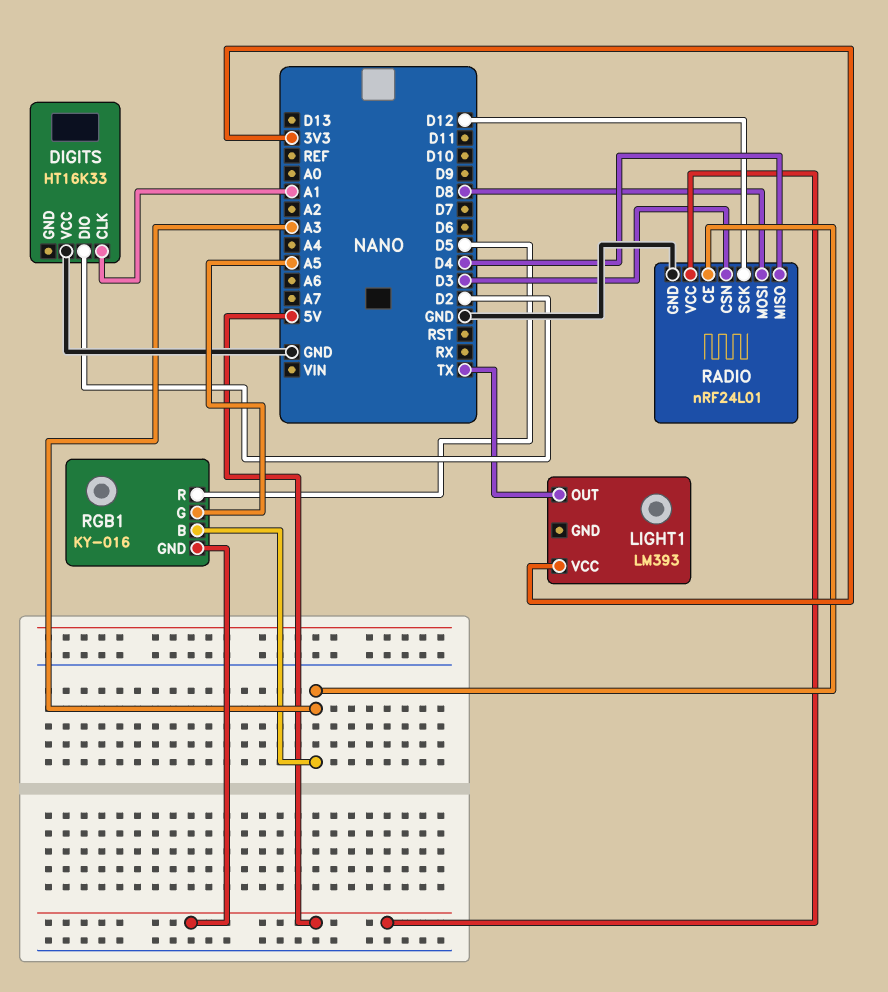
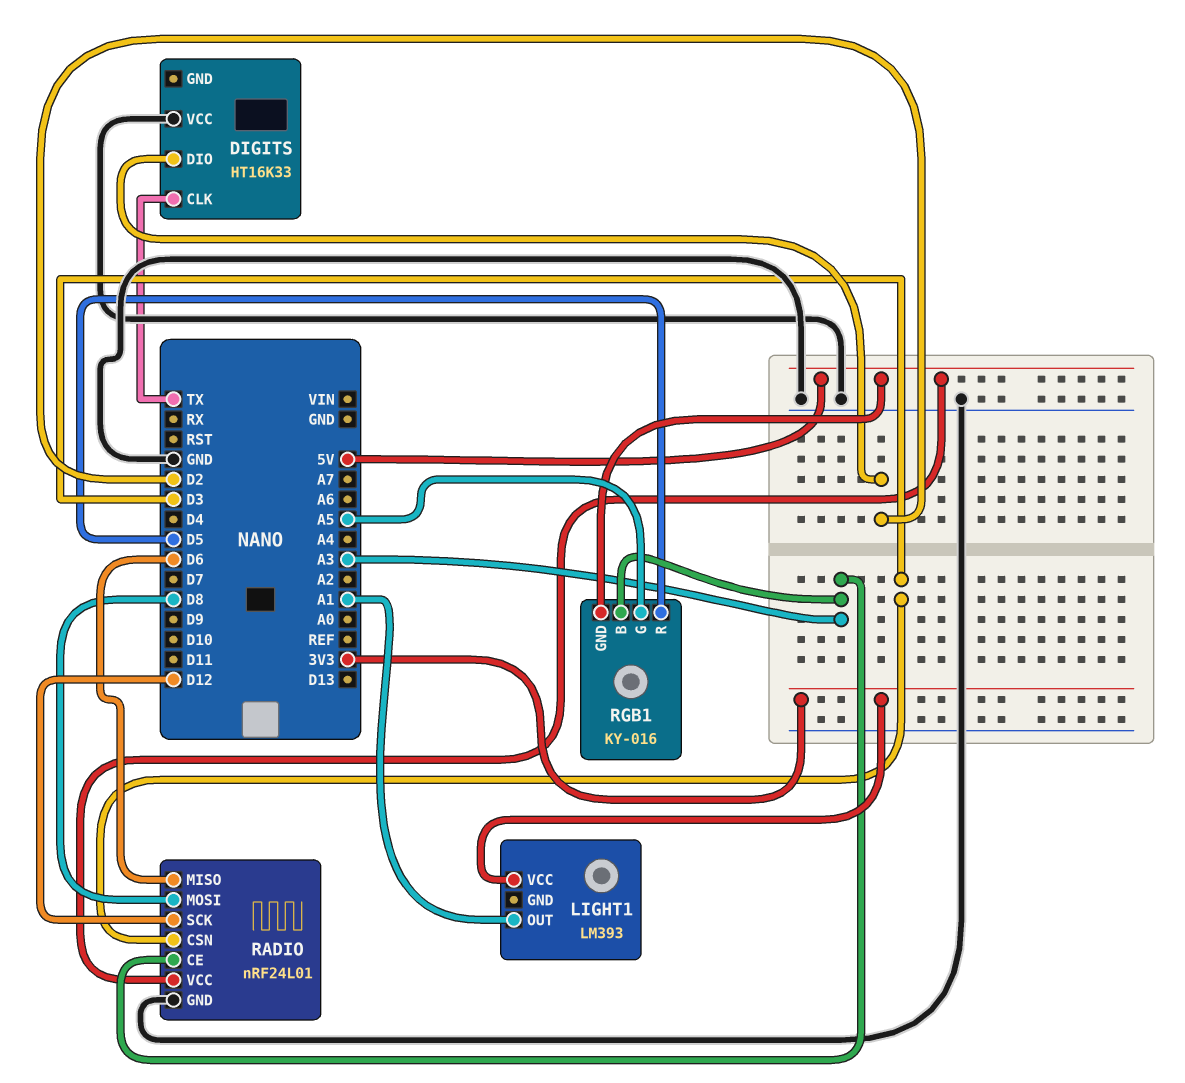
DIGITS pin CLK: A1 -> TX
LIGHT1 pin OUT: TX -> A1
RADIO pin MISO: D4 -> D6

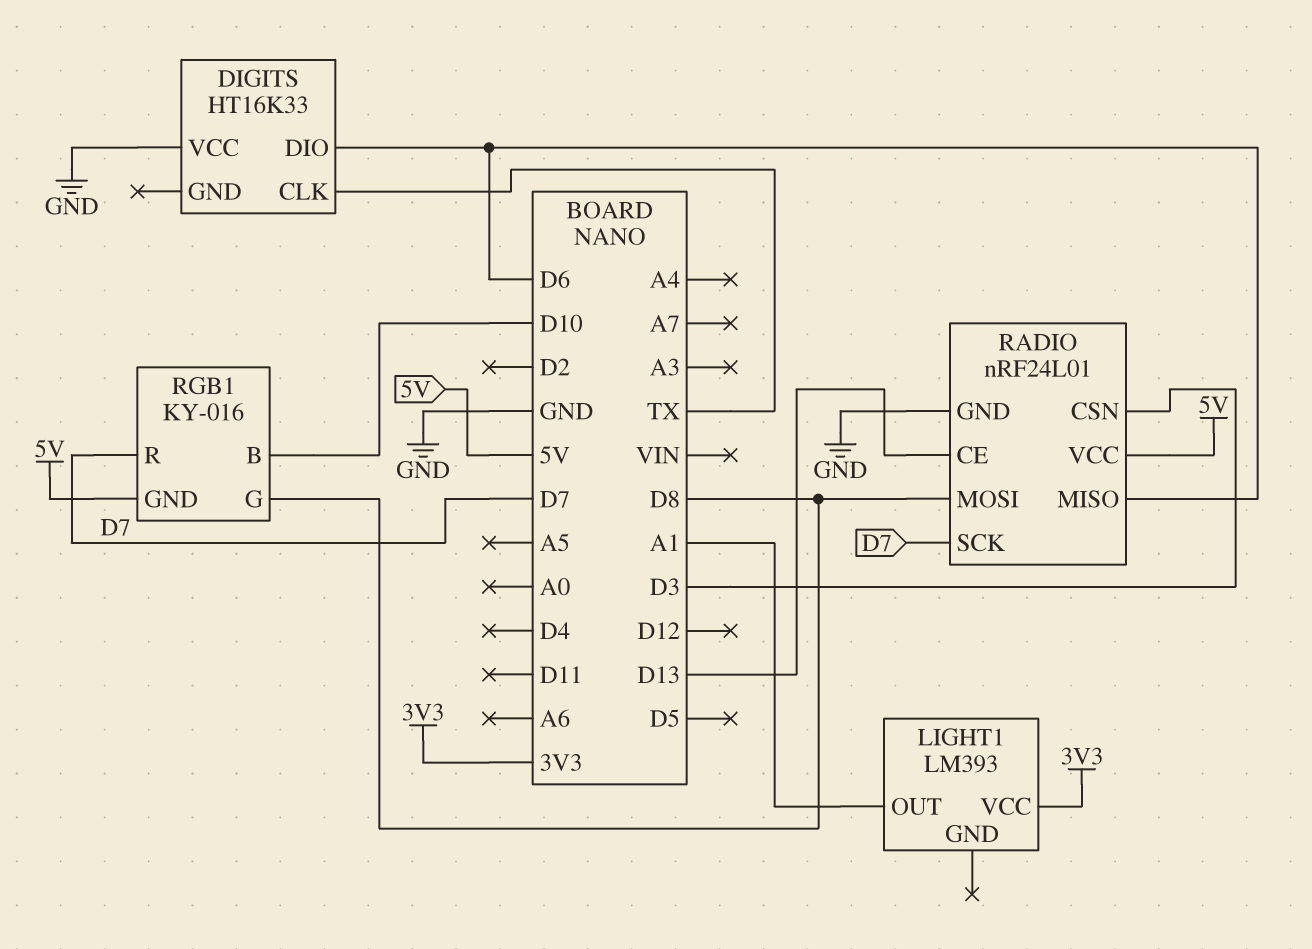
DIGITS pin DIO: D2 -> D6
RADIO pin CE: A3 -> D13
RADIO pin SCK: D12 -> D7
RGB1 pin B: A3 -> D10
RGB1 pin G: A5 -> D8
RGB1 pin R: D5 -> D7

